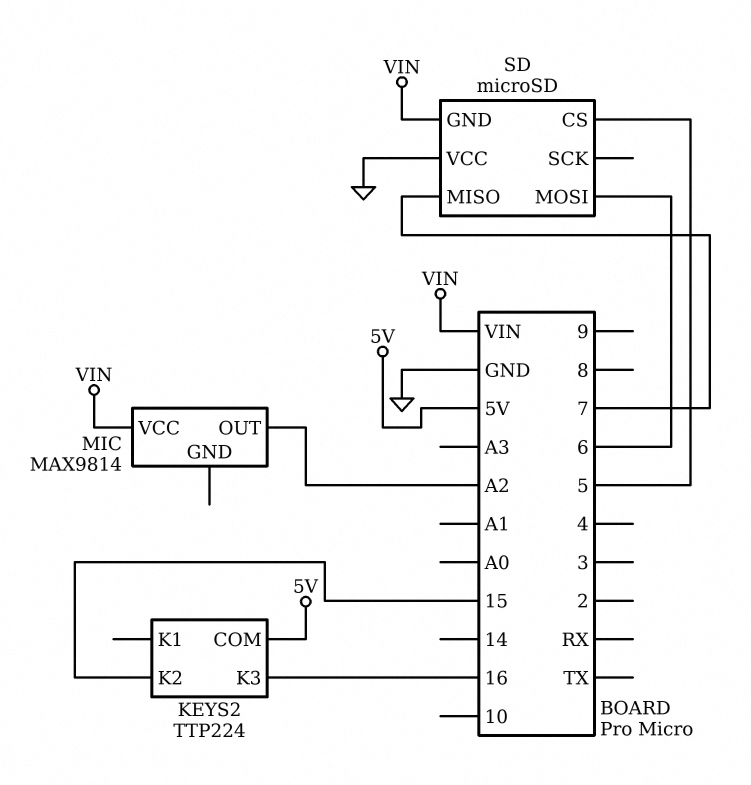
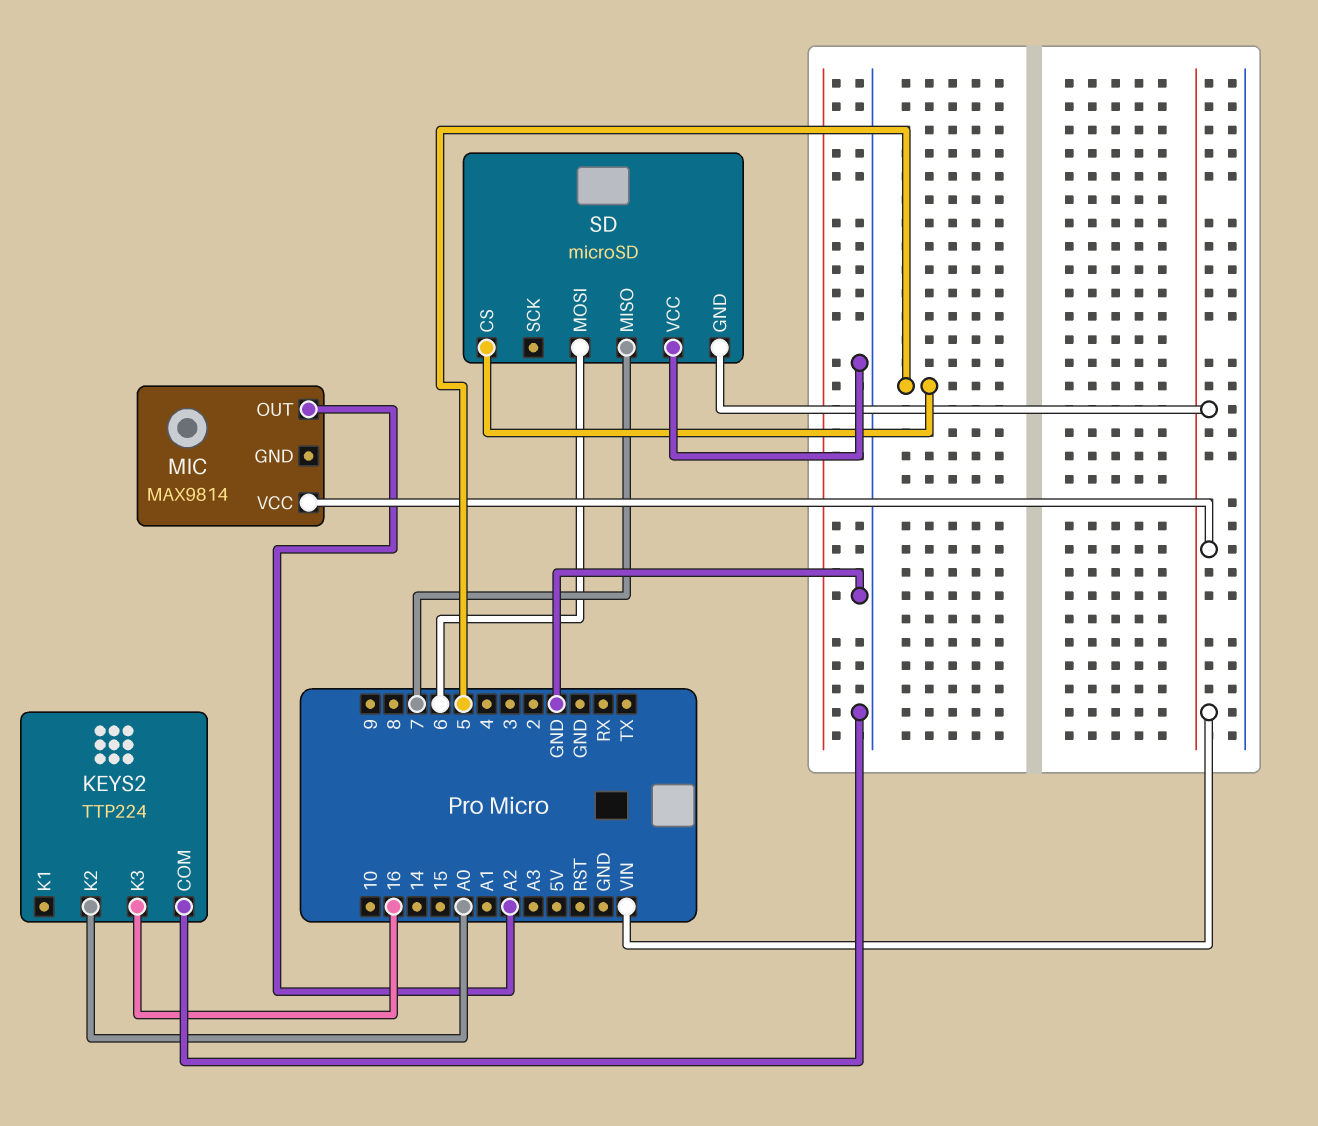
KEYS2 pin COM: 5V -> GND
KEYS2 pin K2: 15 -> A0

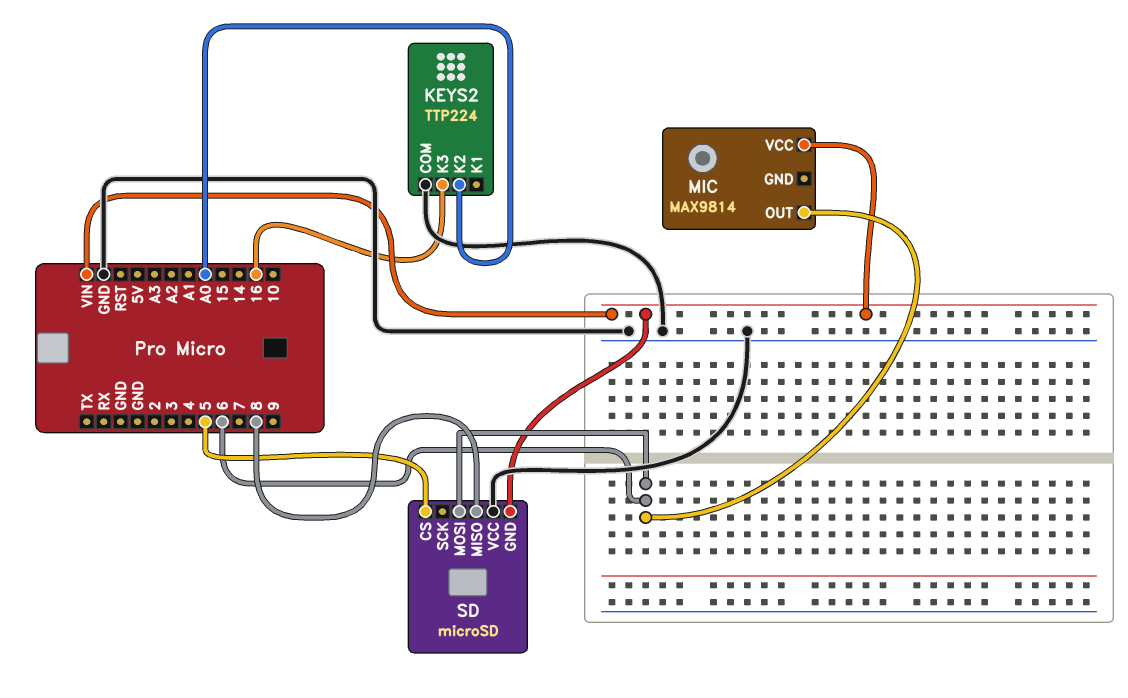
MIC pin OUT: A2 -> 6
SD pin MISO: 7 -> 8

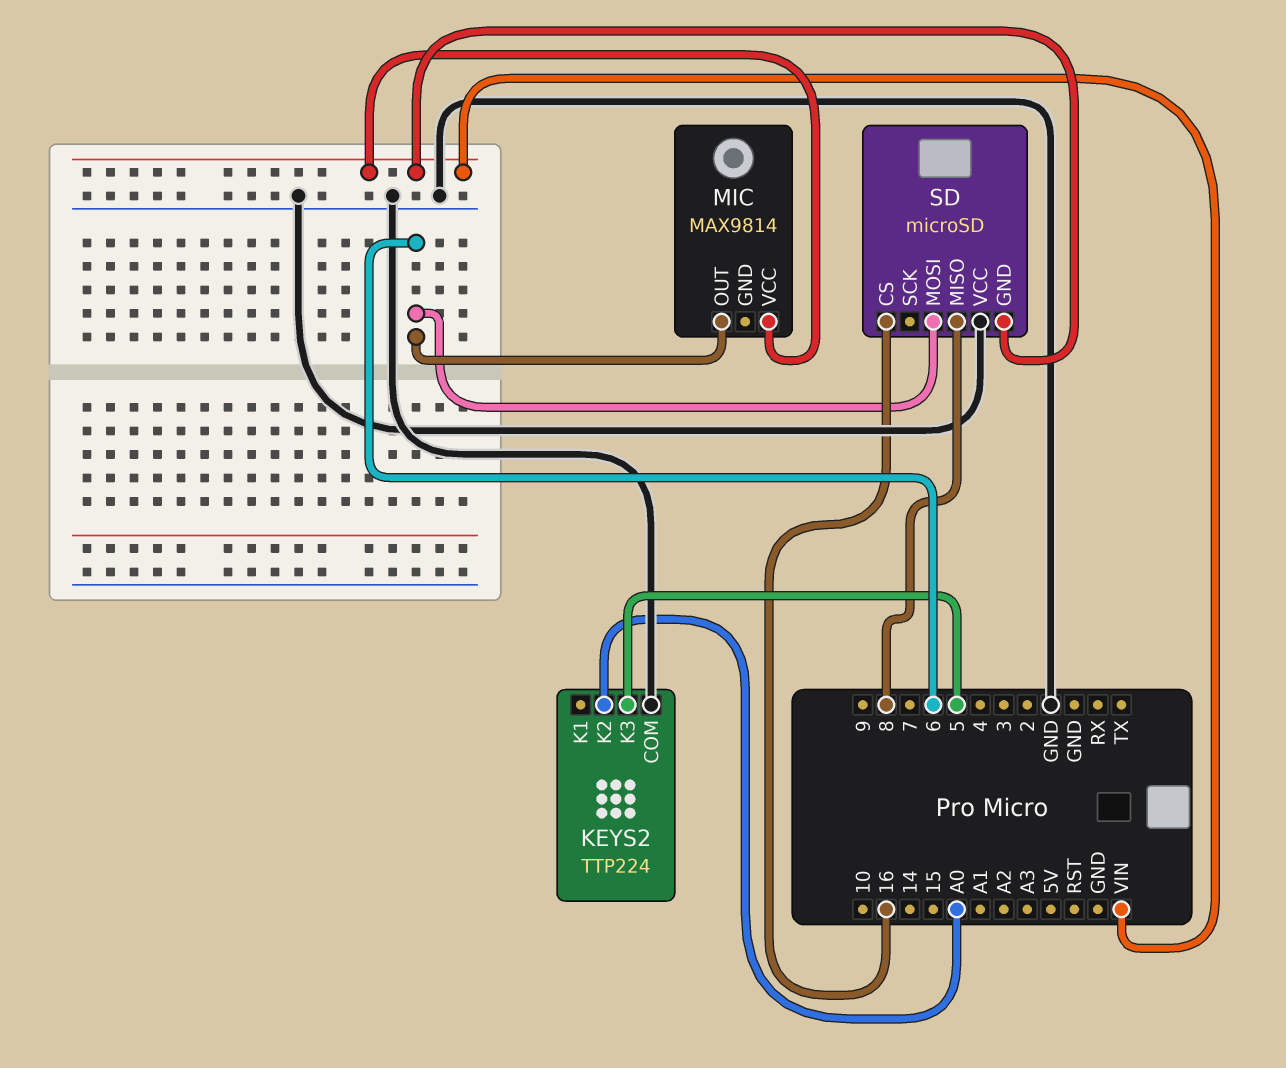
KEYS2 pin K3: 16 -> 5
SD pin CS: 5 -> 16

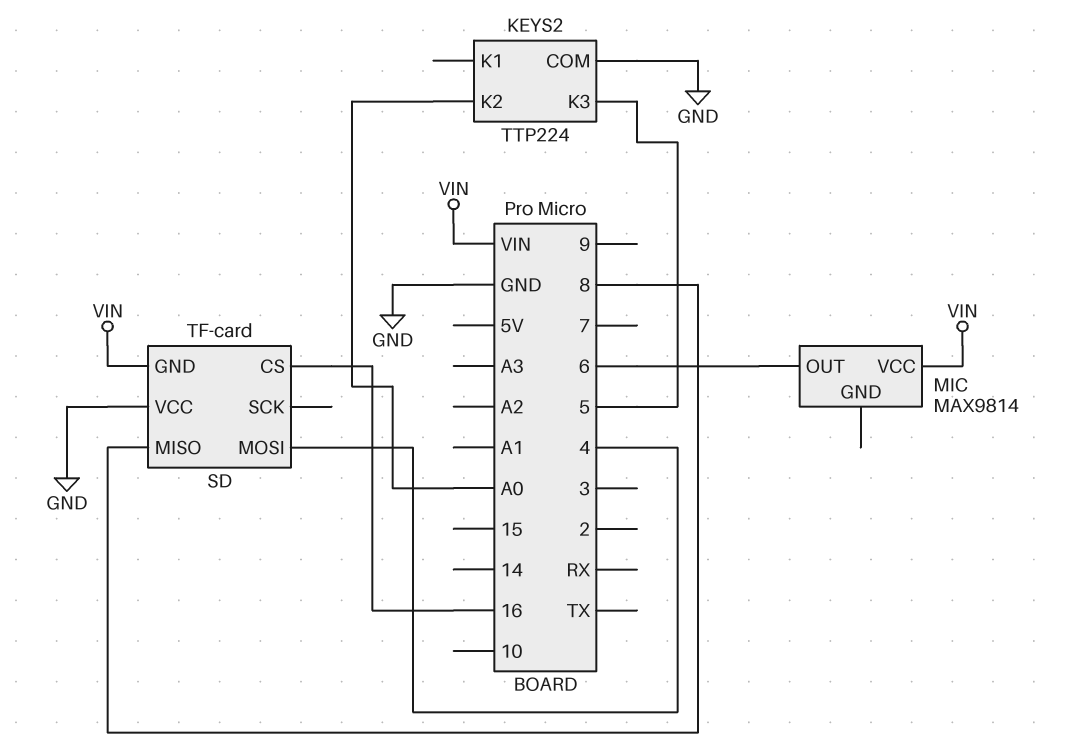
SD: microSD -> TF-card
SD pin MOSI: 6 -> 4

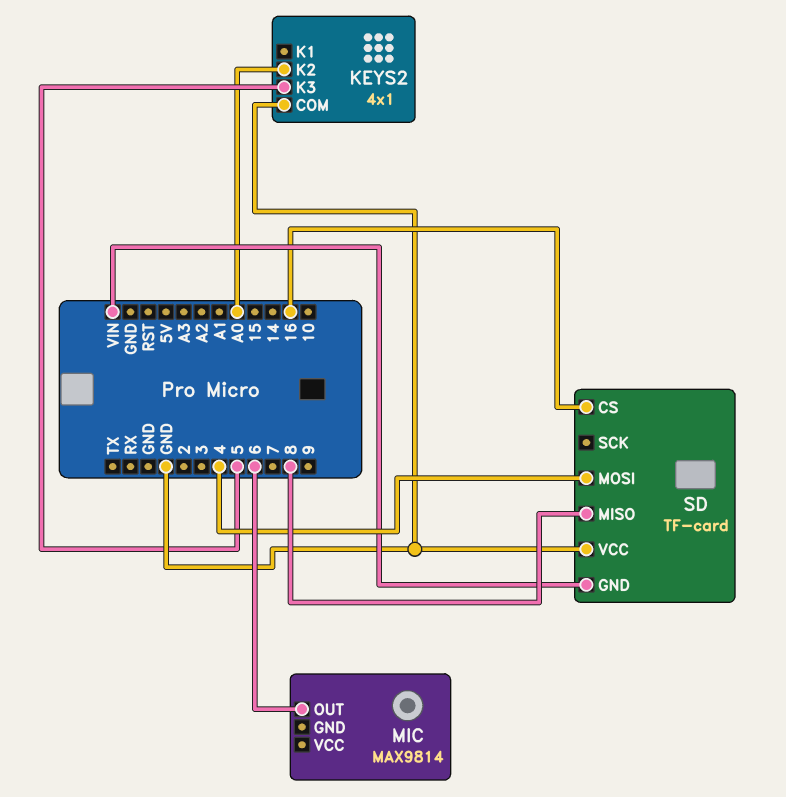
KEYS2: TTP224 -> 4x1
MIC pin VCC: VIN -> none

